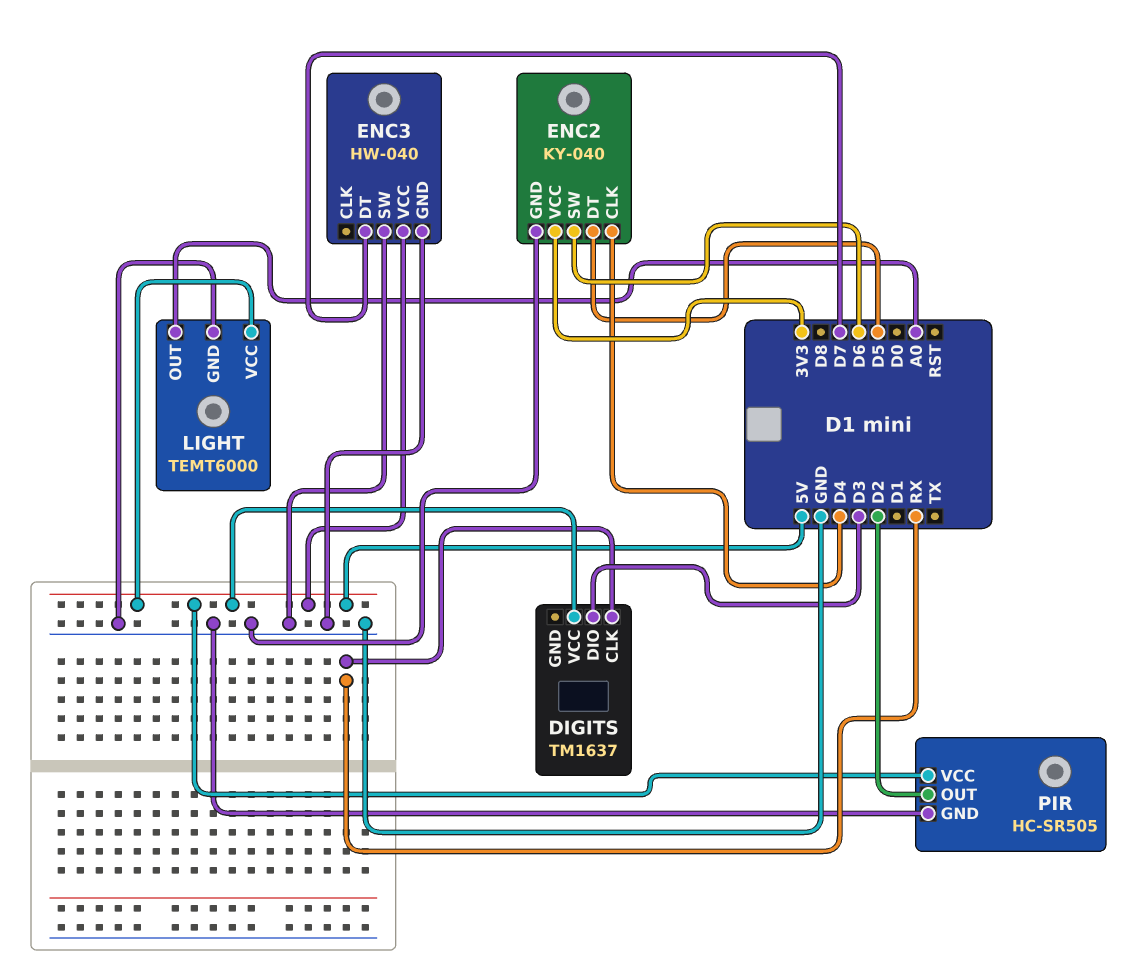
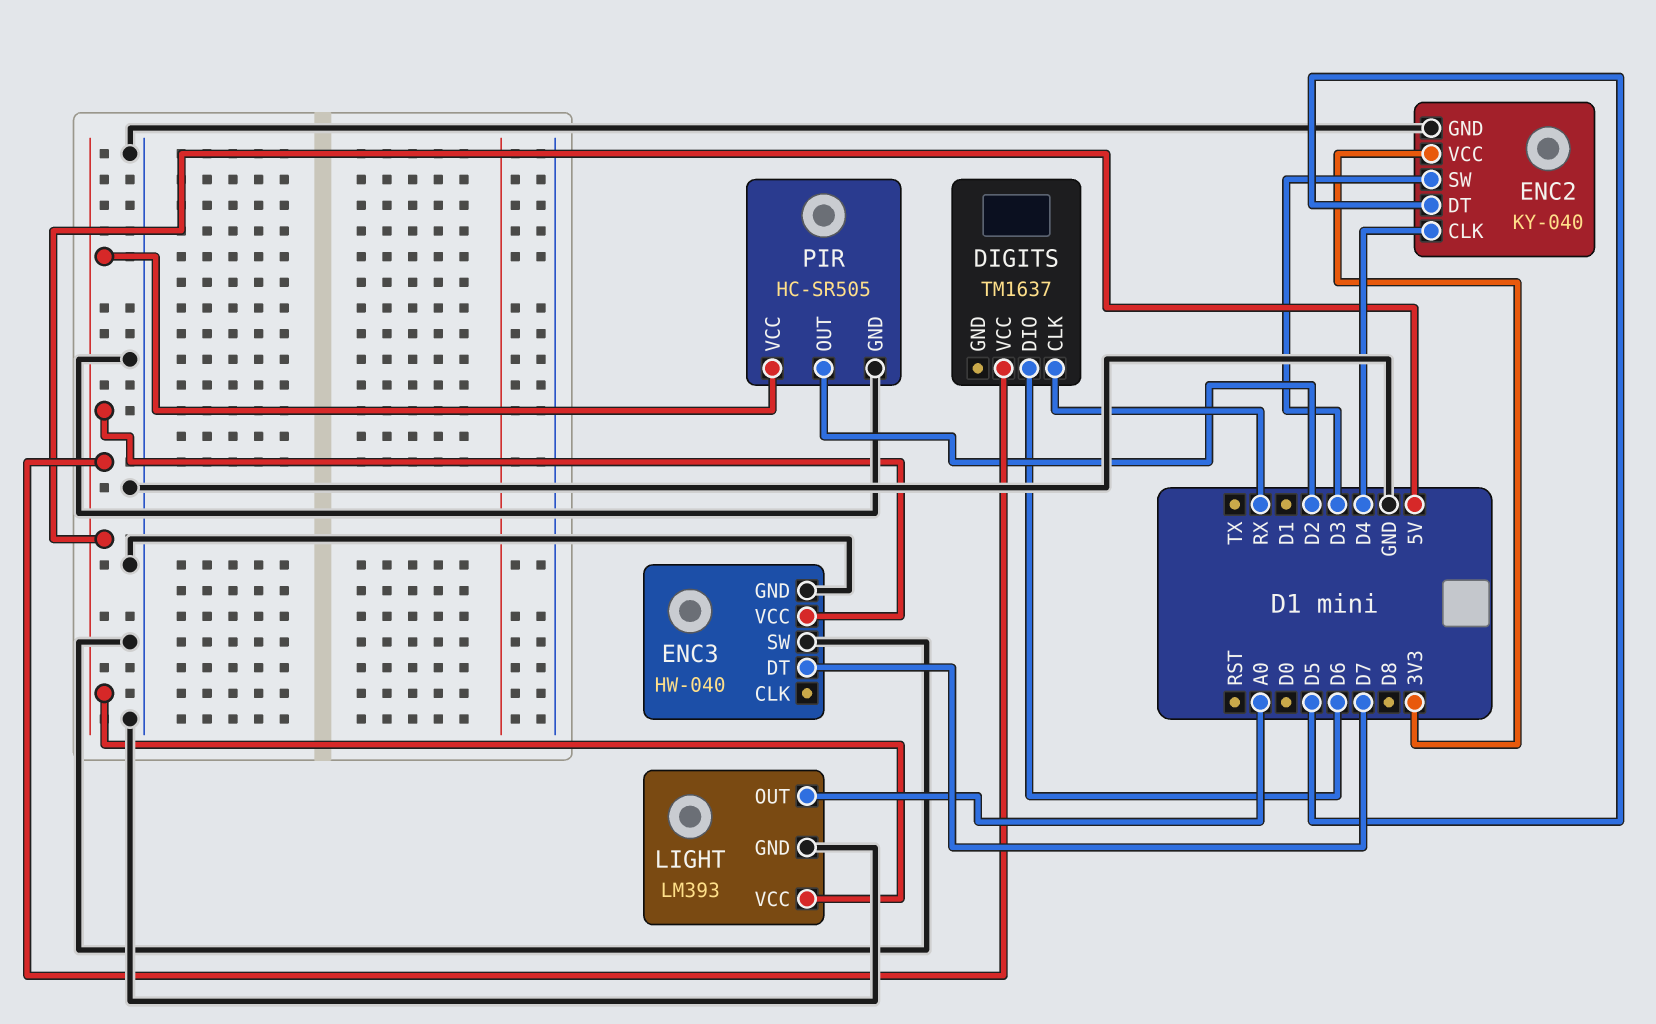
DIGITS pin DIO: D3 -> D6
ENC2 pin SW: D6 -> D3
LIGHT: TEMT6000 -> LM393

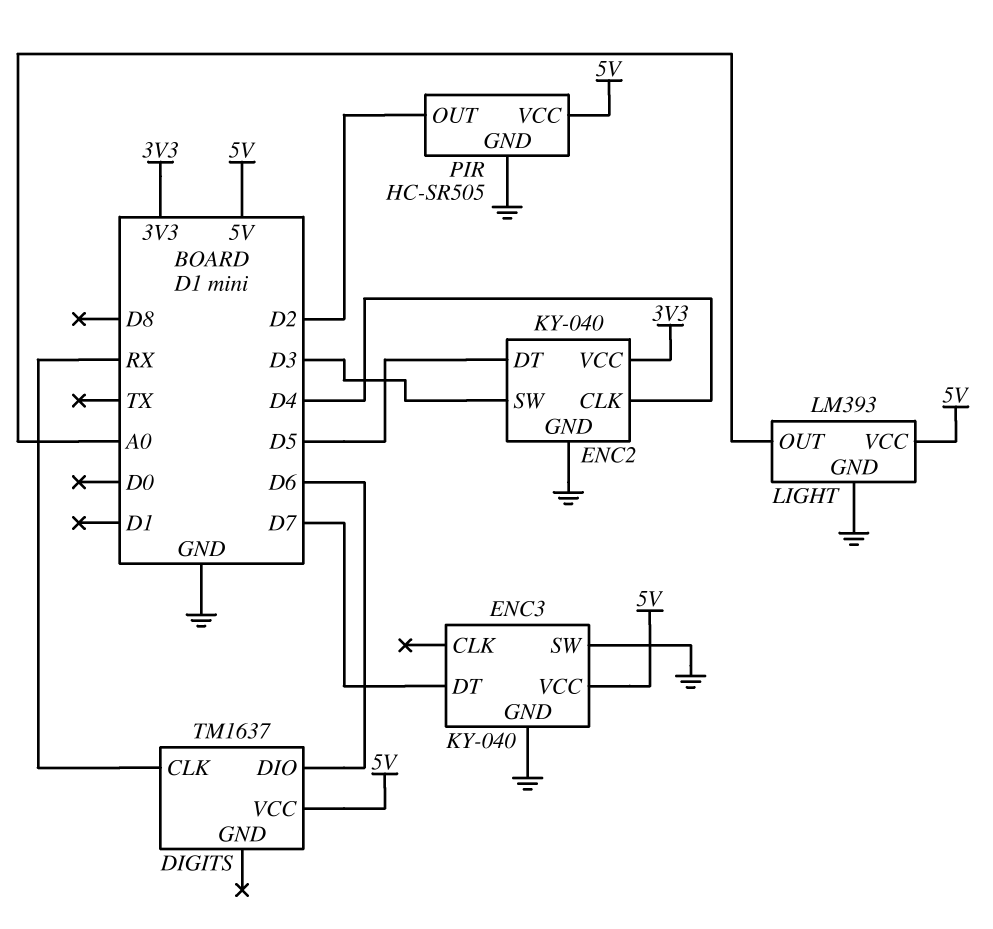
ENC3: HW-040 -> KY-040

